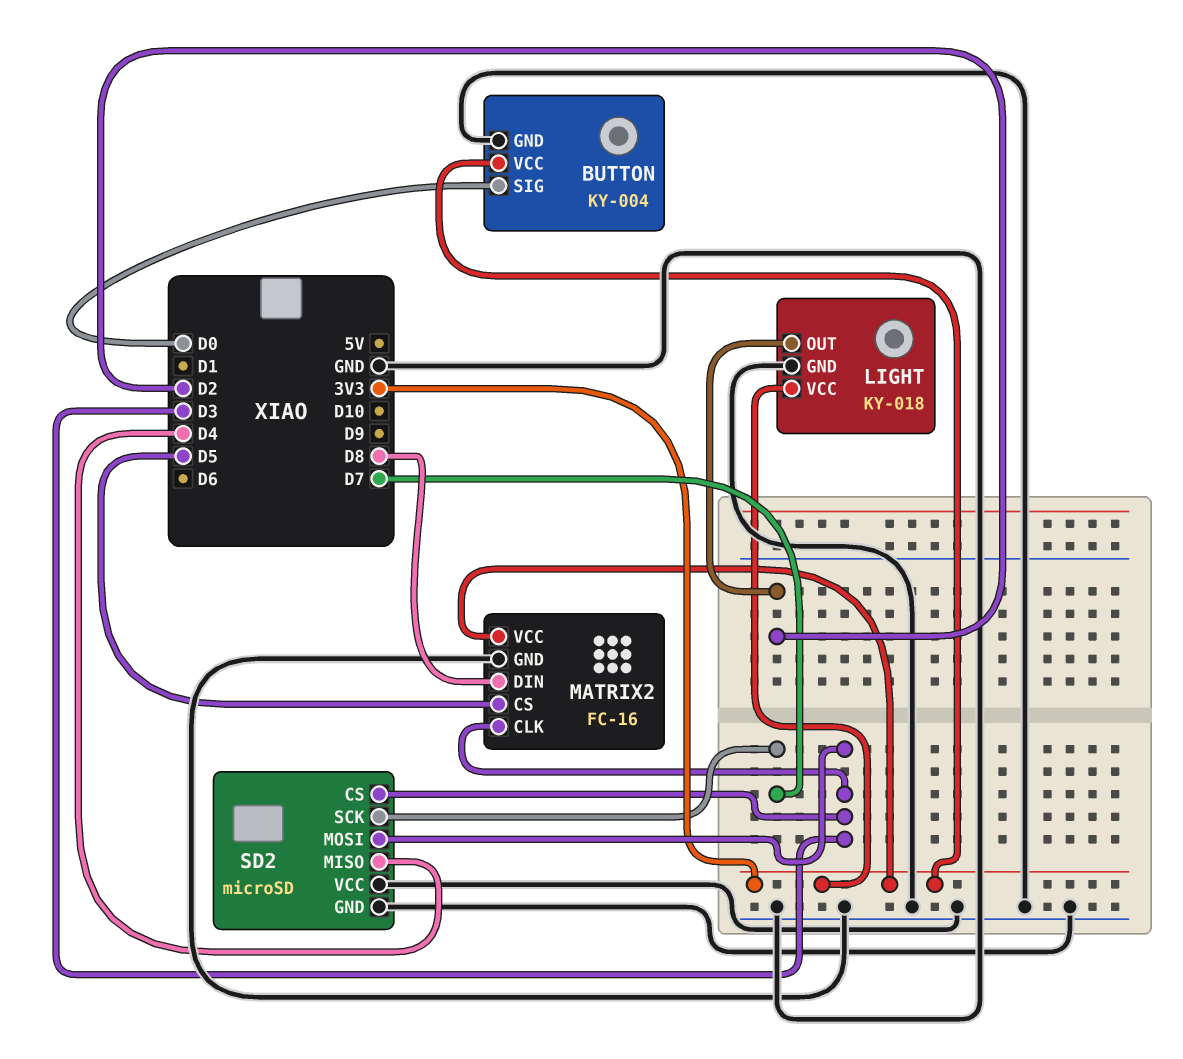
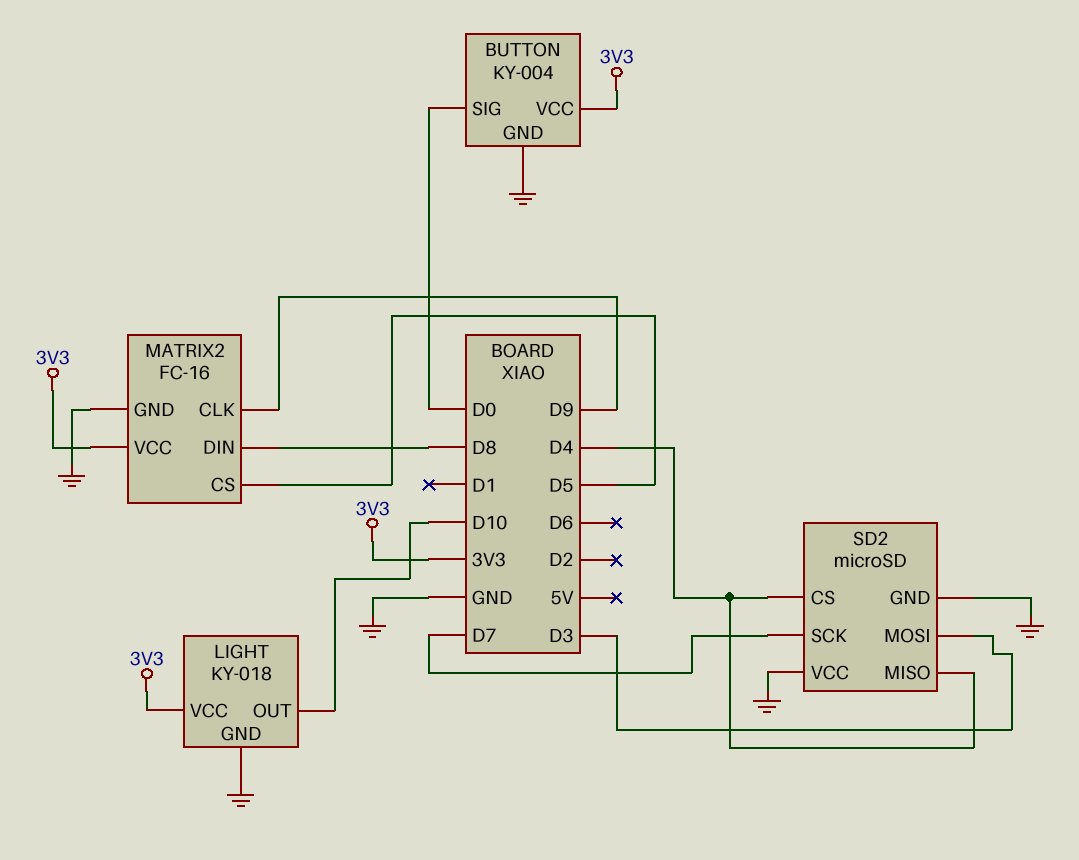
LIGHT pin OUT: D2 -> D10
MATRIX2 pin CLK: D3 -> D9
SD2 pin CS: D3 -> D4

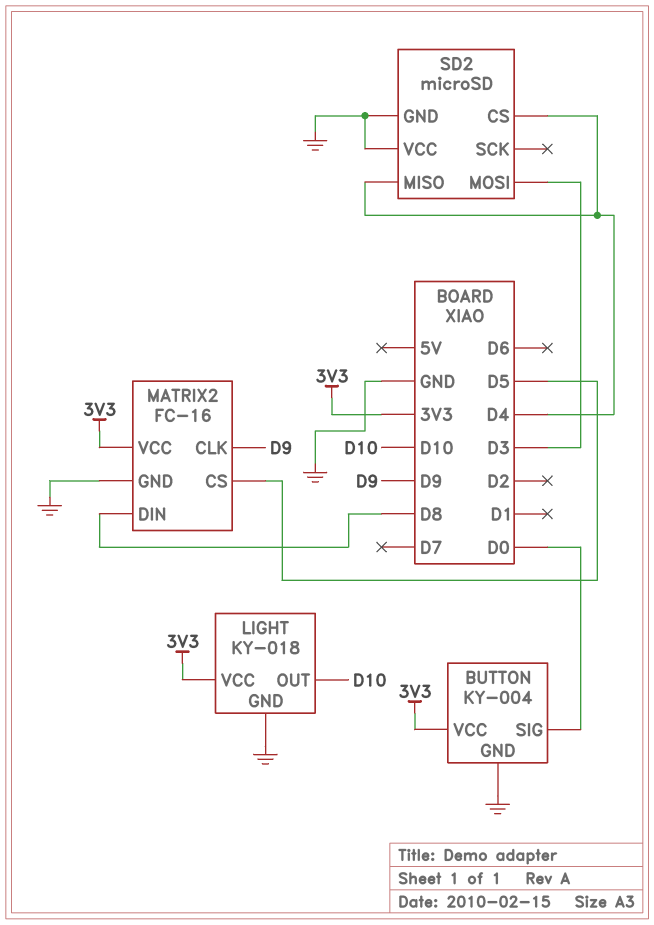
SD2 pin SCK: D7 -> none

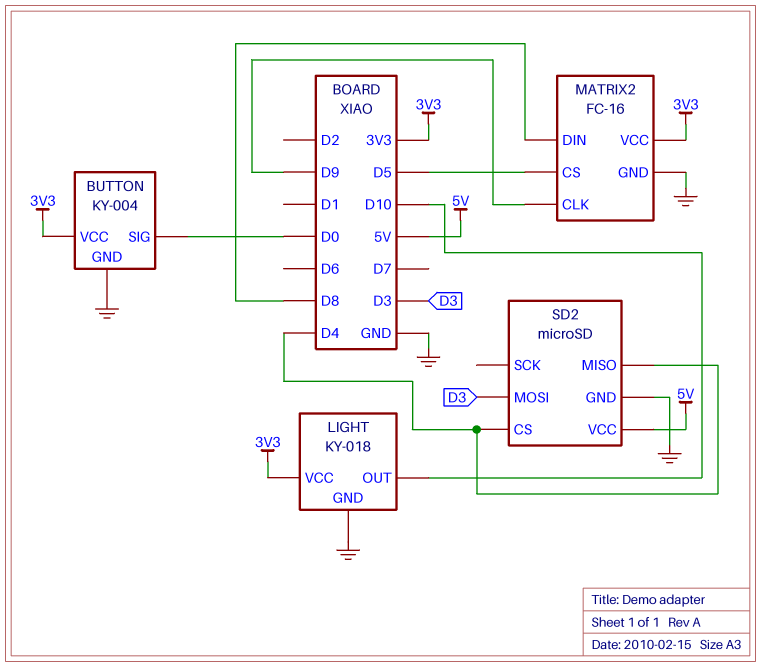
SD2 pin VCC: GND -> 5V

